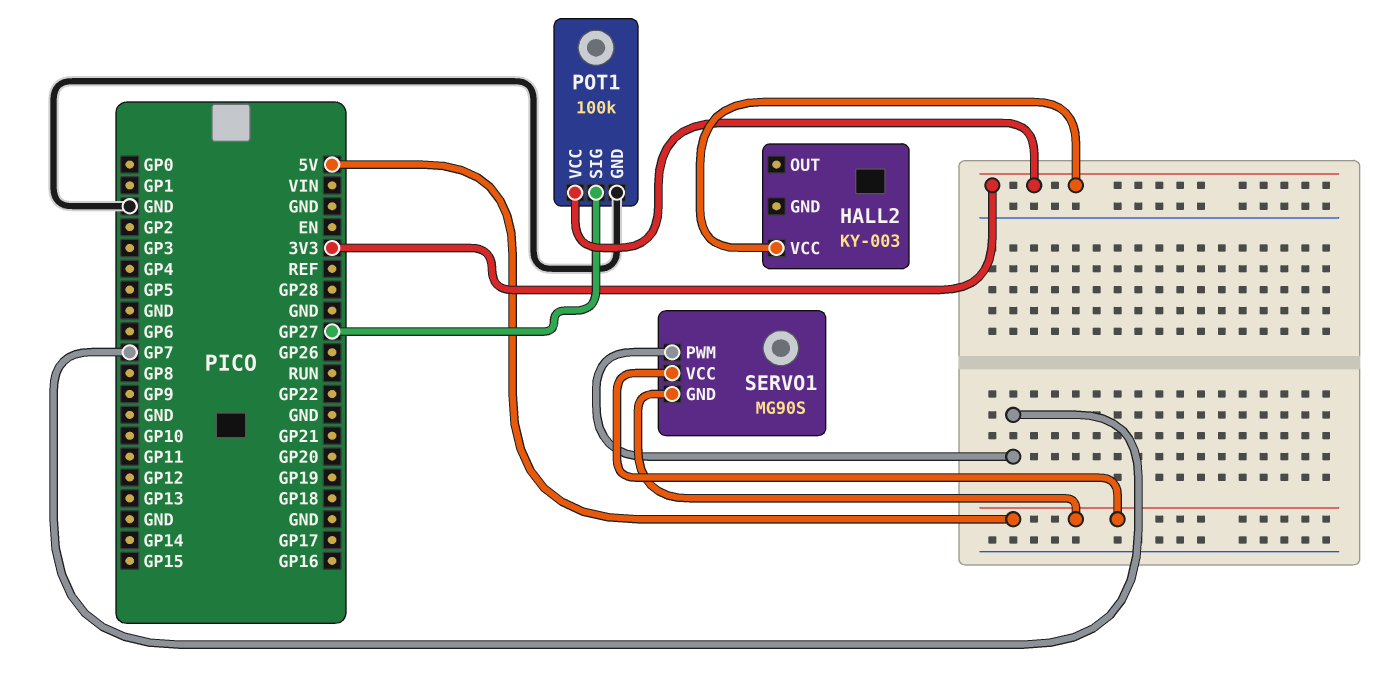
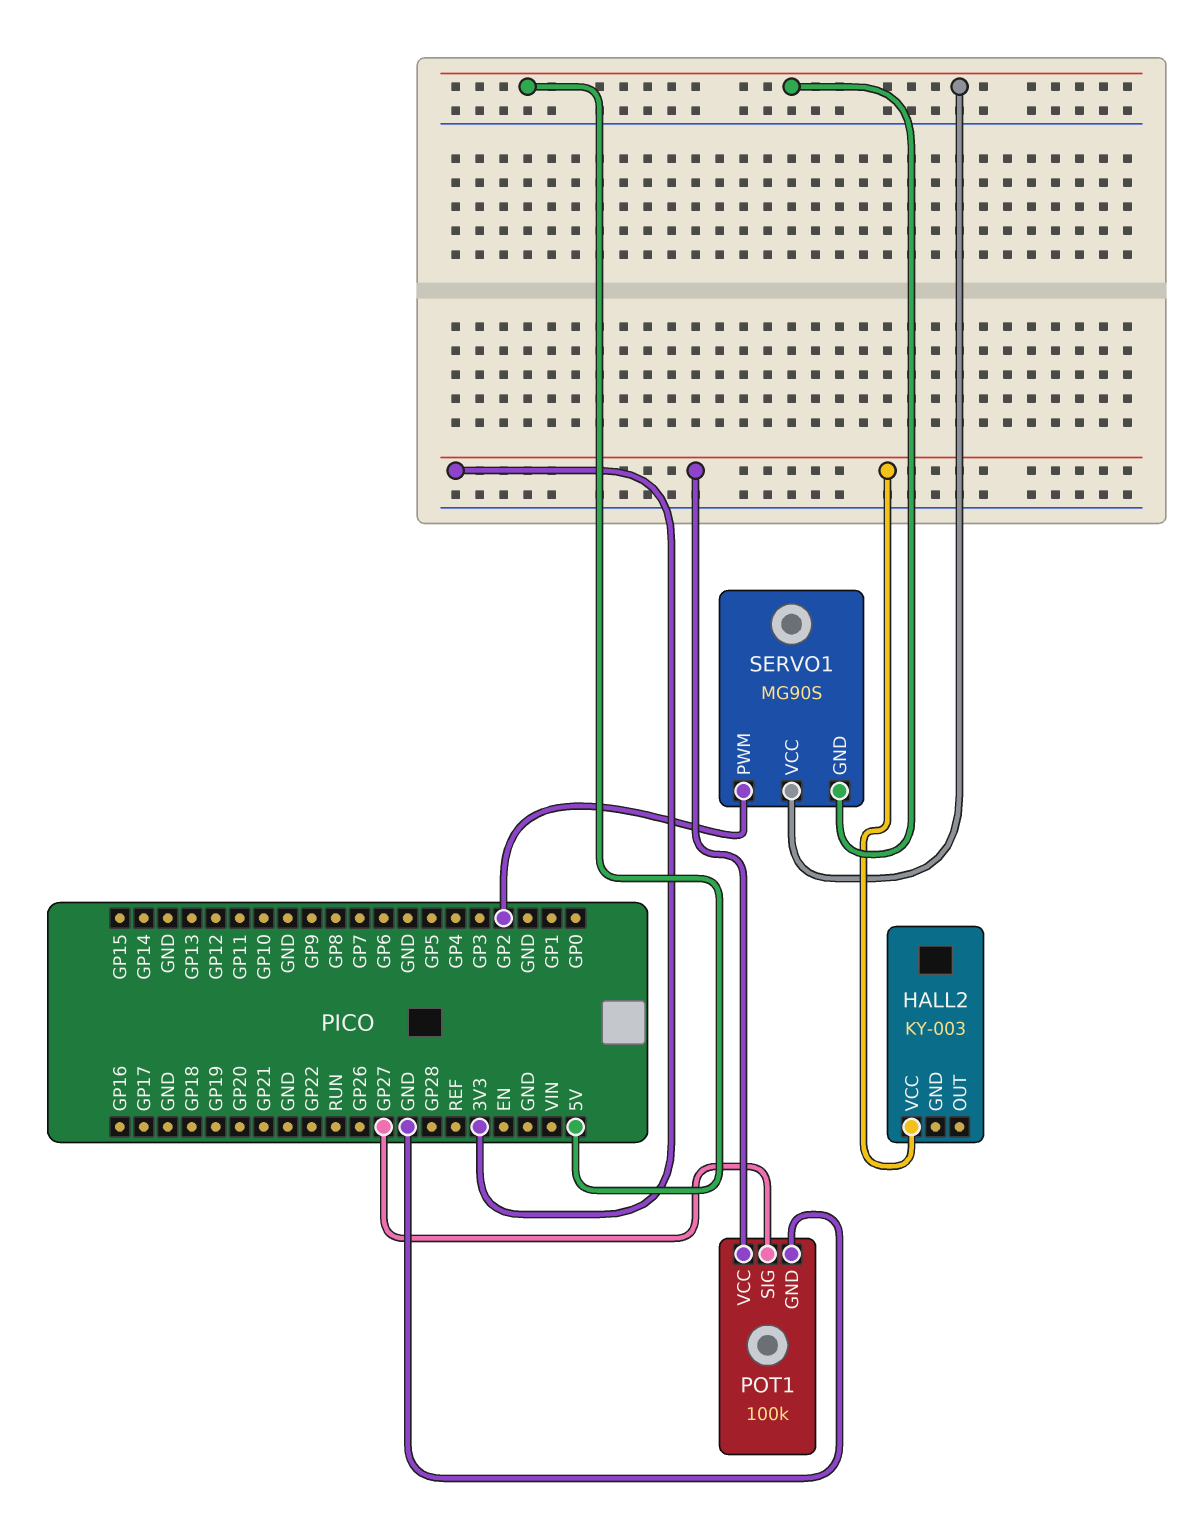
SERVO1 pin PWM: GP7 -> GP2

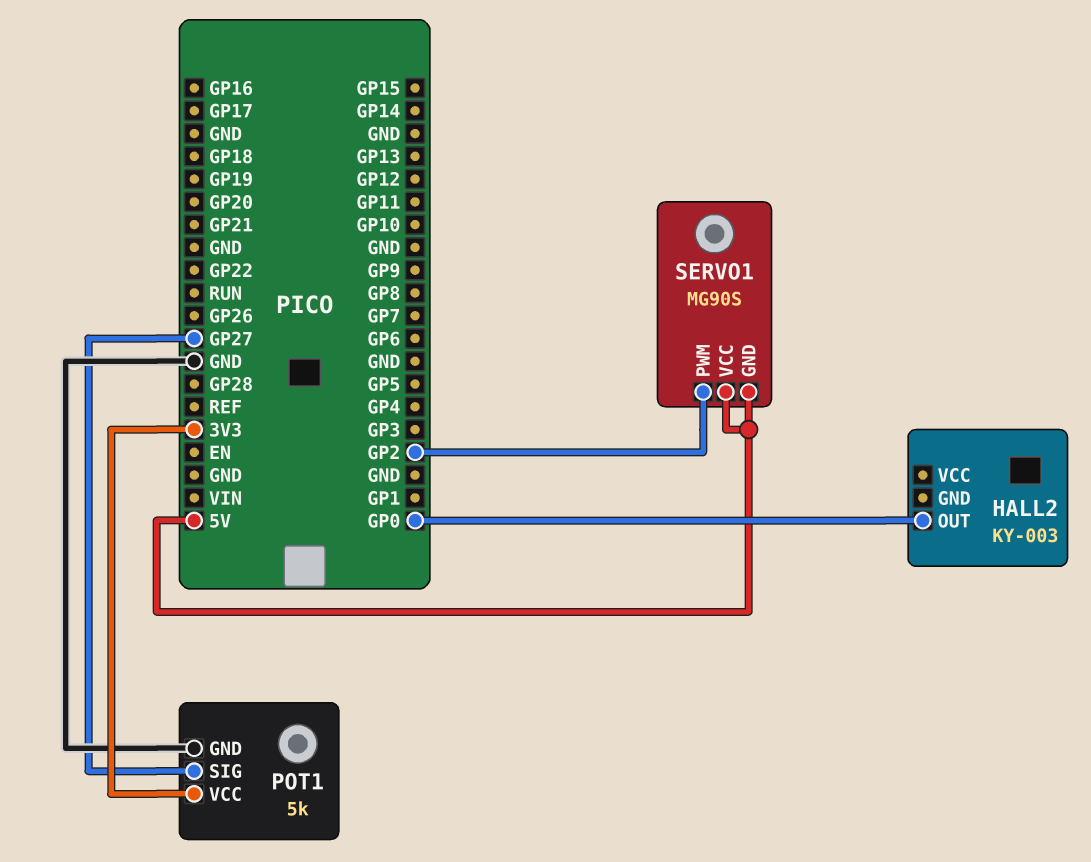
HALL2 pin OUT: none -> GP0
HALL2 pin VCC: 3V3 -> none
POT1: 100k -> 5k

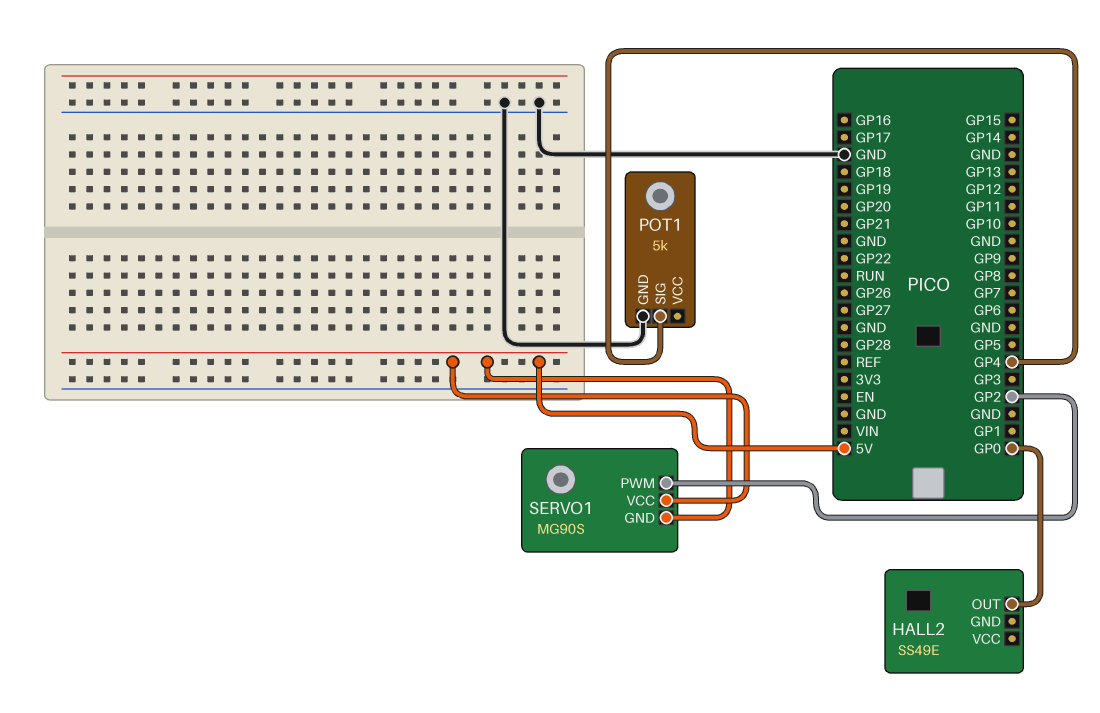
HALL2: KY-003 -> SS49E
POT1 pin SIG: GP27 -> GP4
POT1 pin VCC: 3V3 -> none

